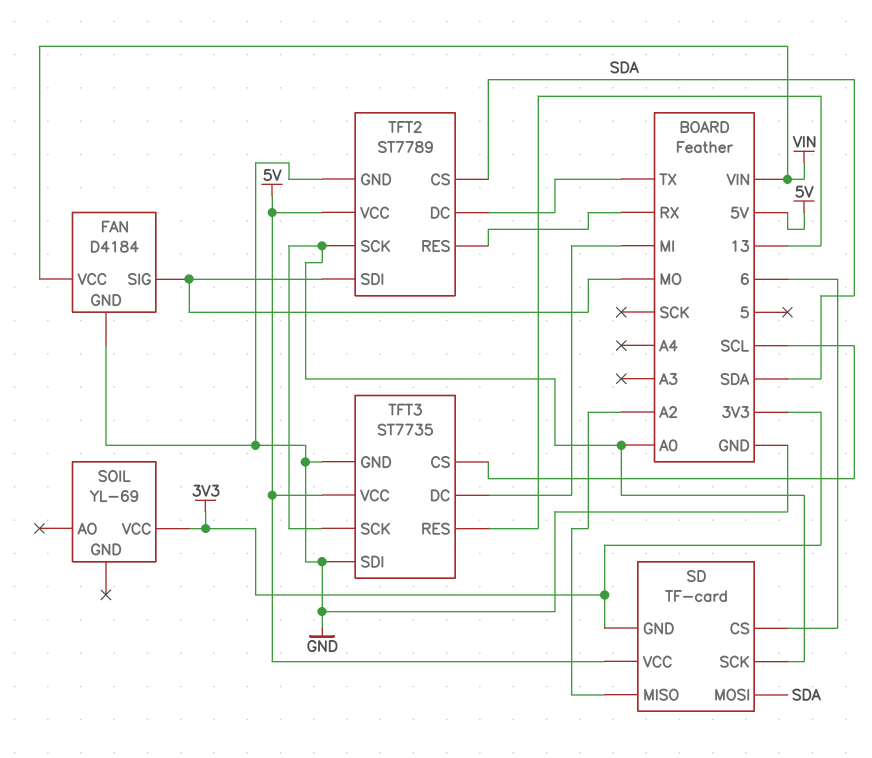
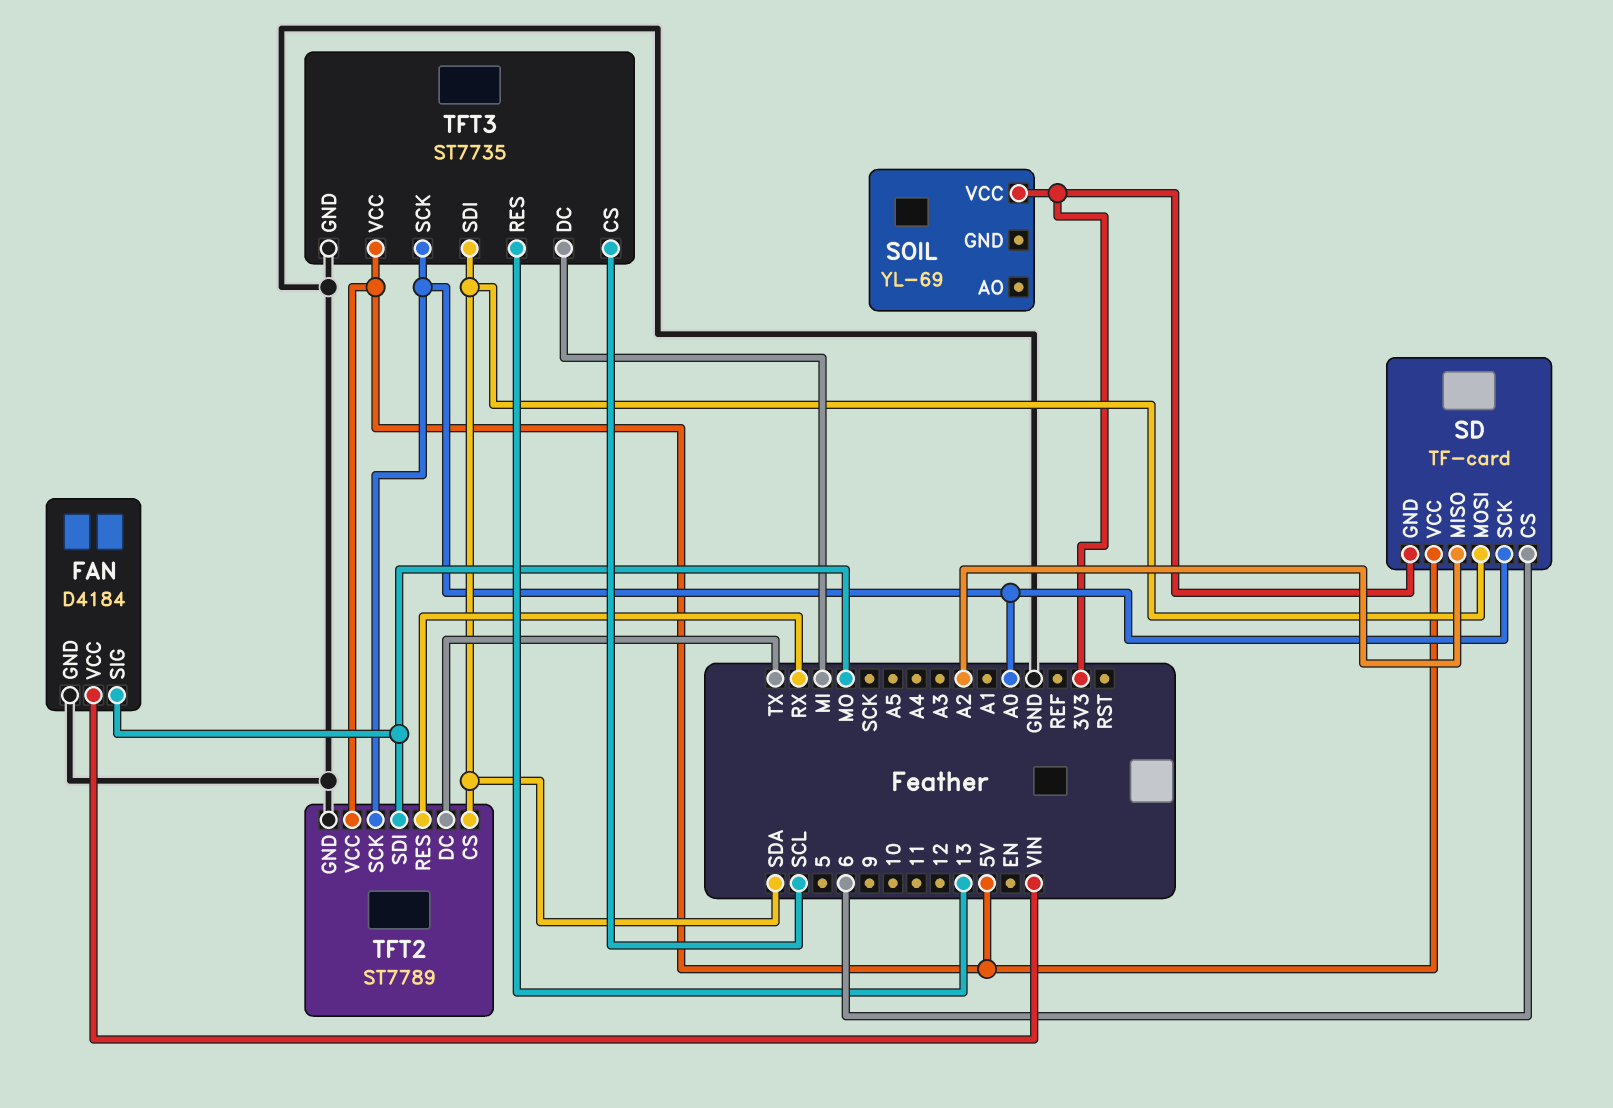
TFT3 pin SDI: GND -> SDA

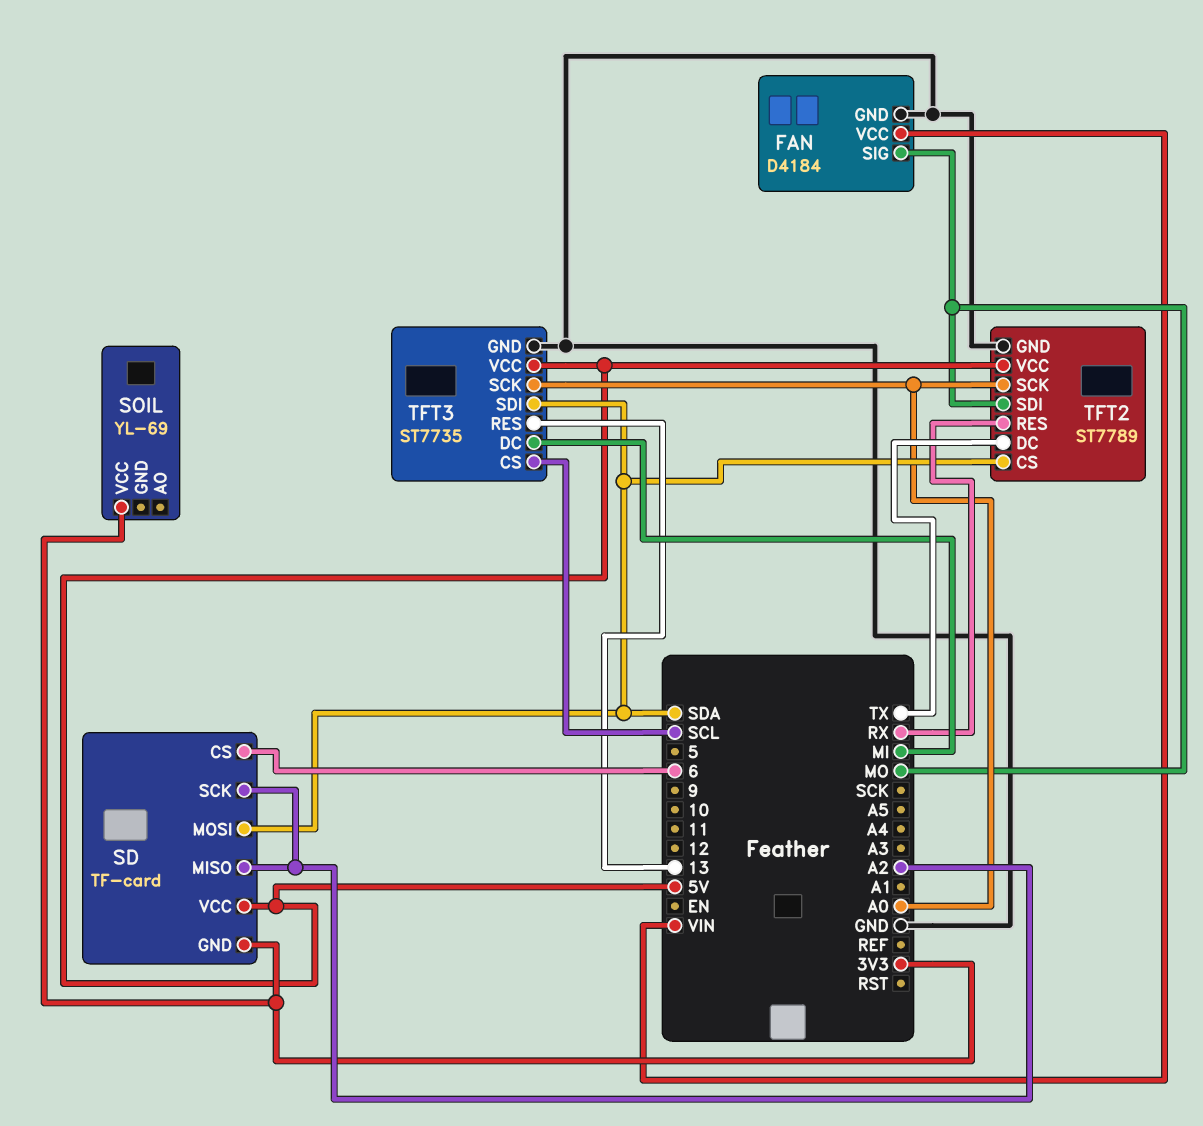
SD pin SCK: A0 -> A2

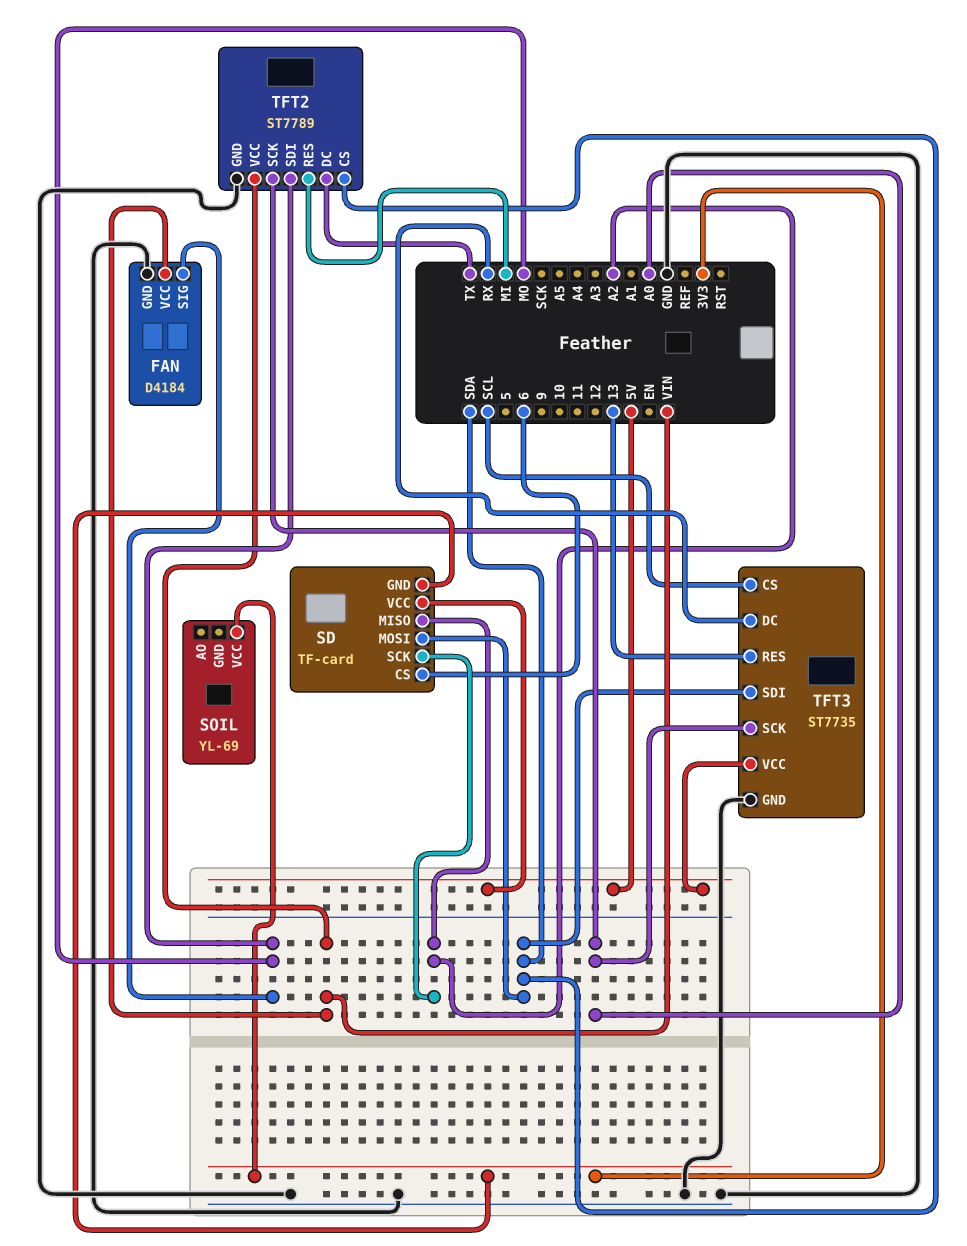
TFT2 pin RES: RX -> MI
TFT2 pin VCC: 5V -> VIN
TFT3 pin DC: MI -> RX

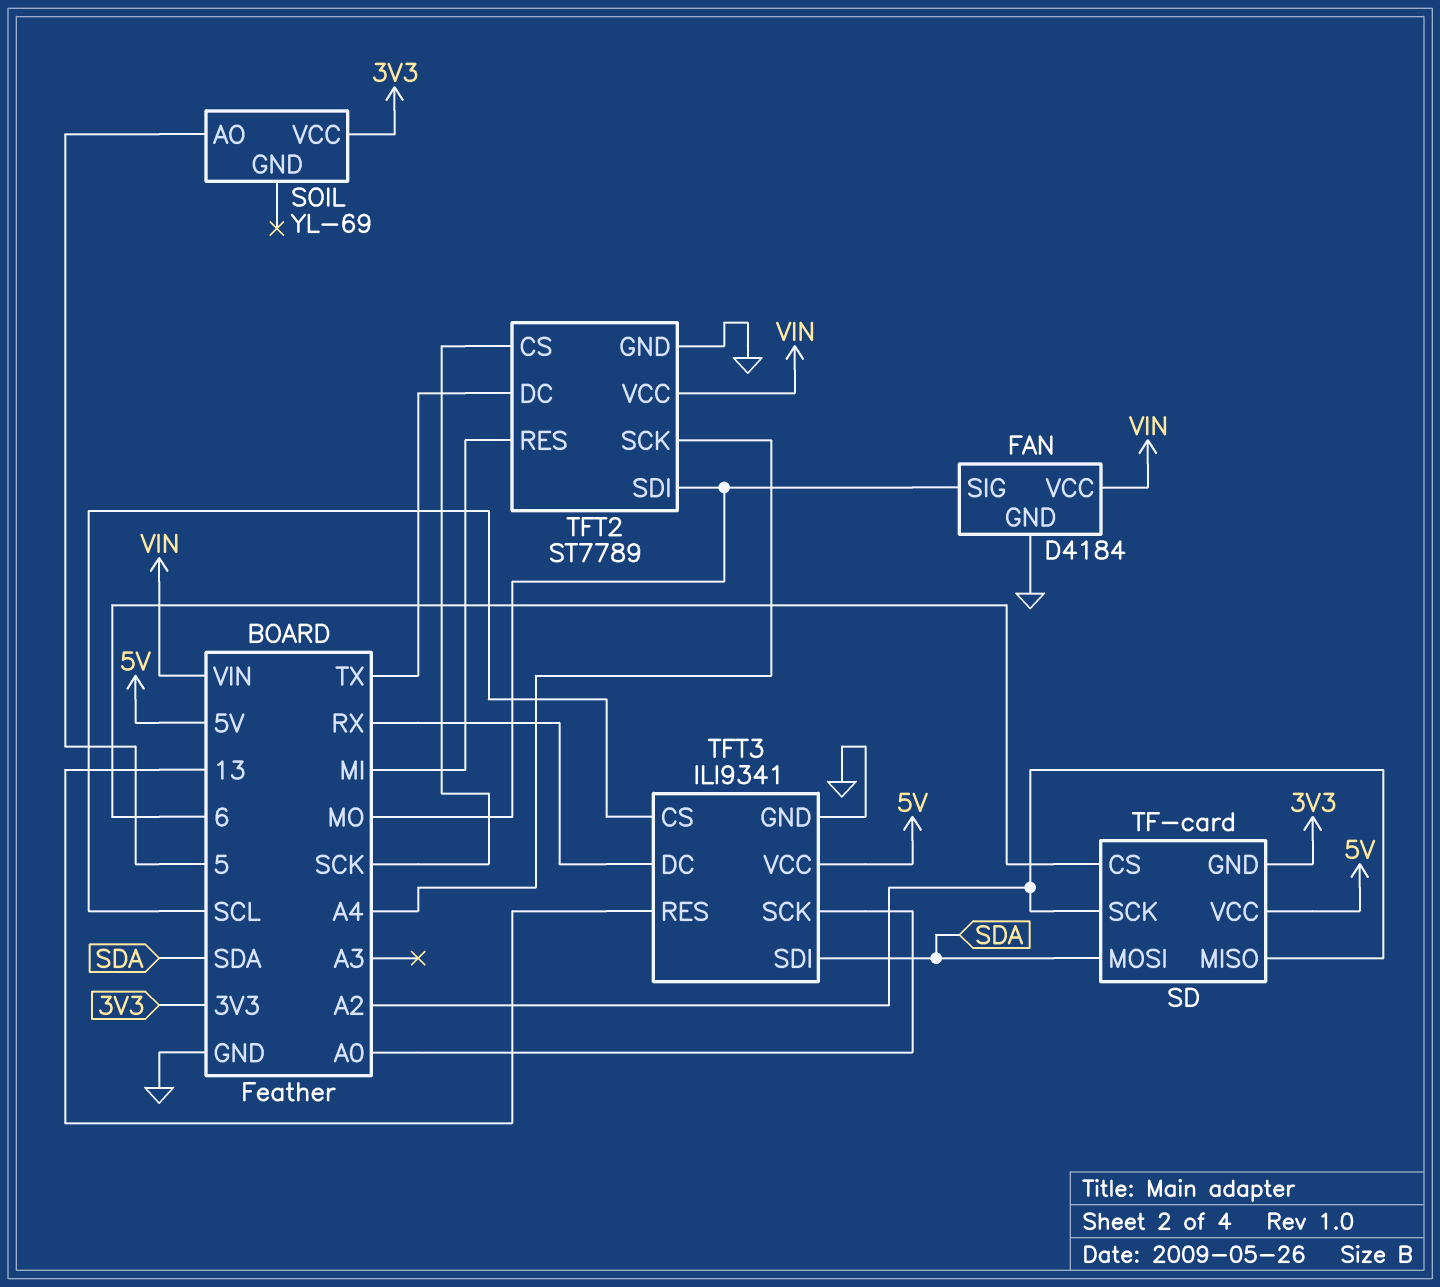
SOIL pin AO: none -> 5
TFT2 pin CS: SDA -> SCK
TFT2 pin SCK: A0 -> A4
TFT3: ST7735 -> ILI9341

